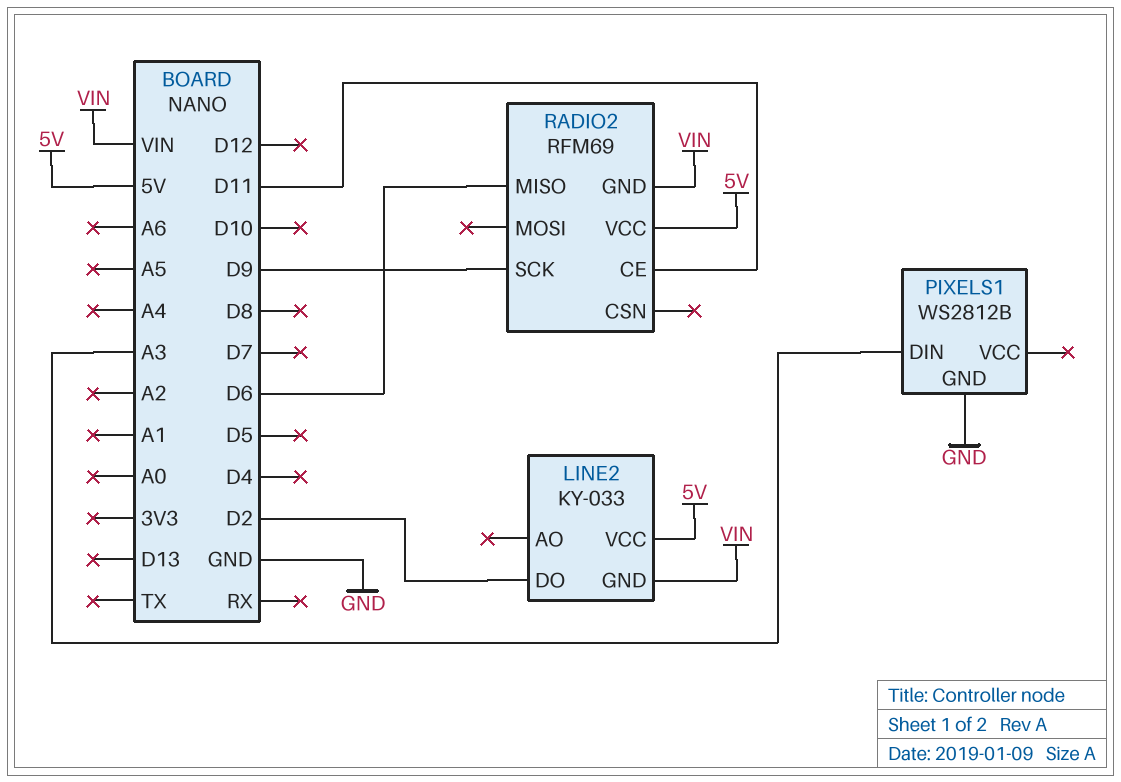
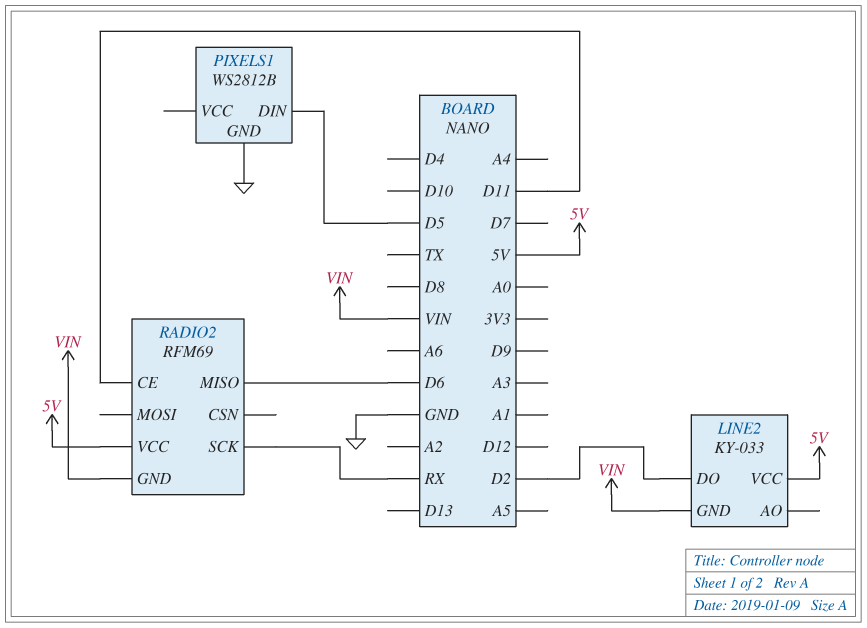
PIXELS1 pin DIN: A3 -> D5
RADIO2 pin SCK: D9 -> RX

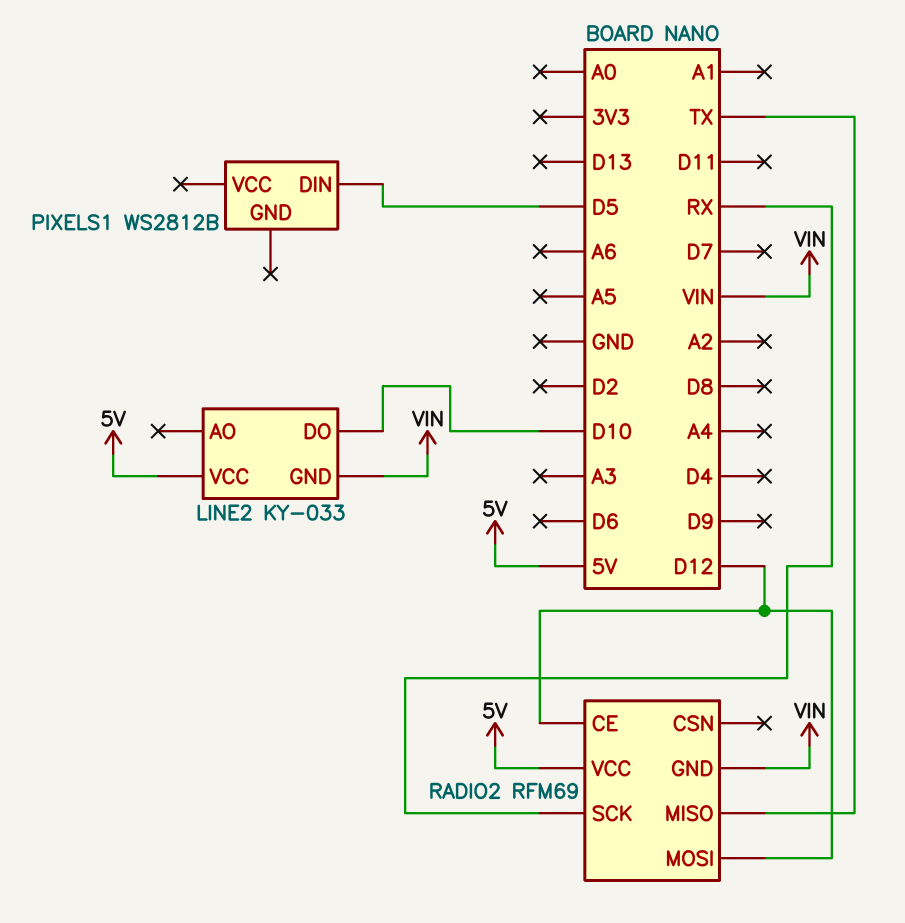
LINE2 pin DO: D2 -> D10
PIXELS1 pin GND: GND -> none
RADIO2 pin CE: D11 -> D12
RADIO2 pin MISO: D6 -> TX
RADIO2 pin MOSI: none -> D12

